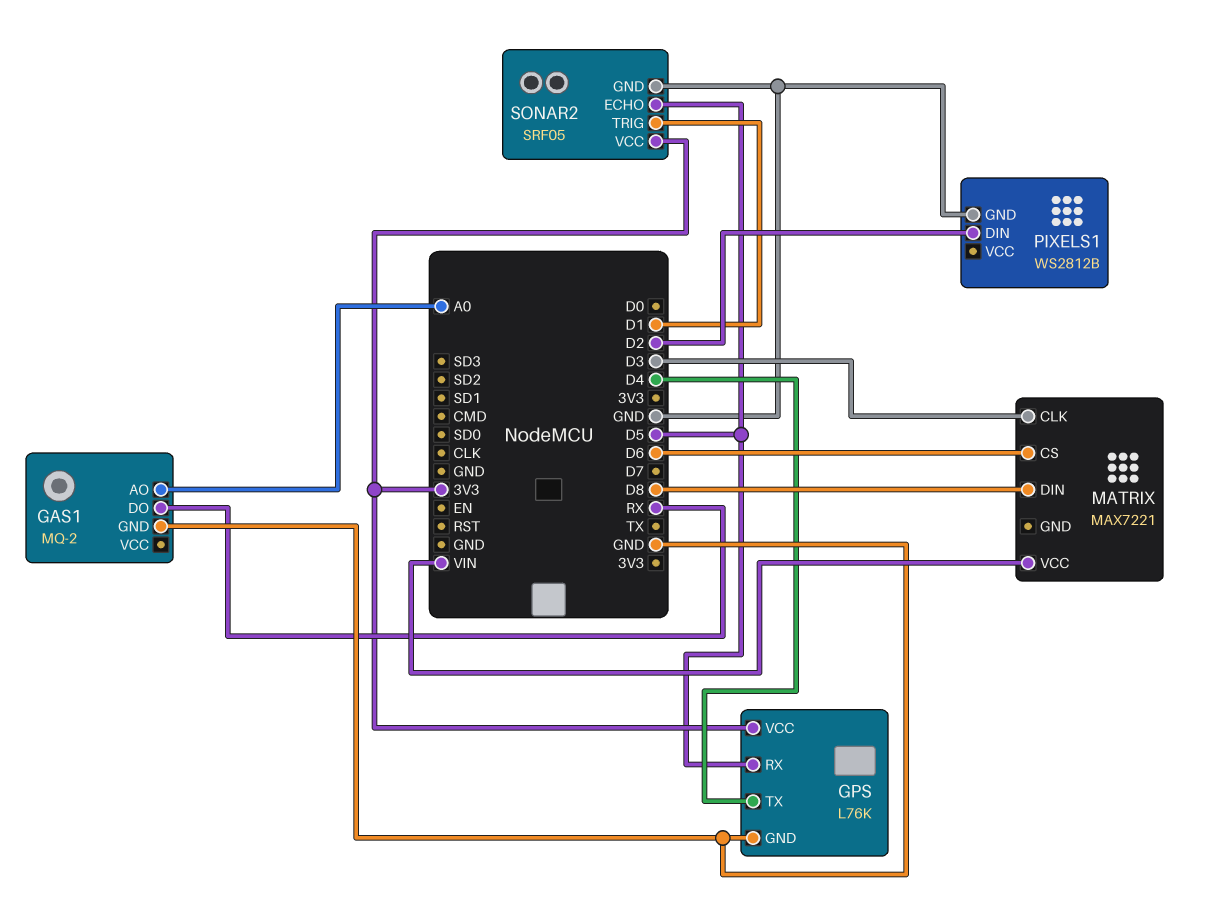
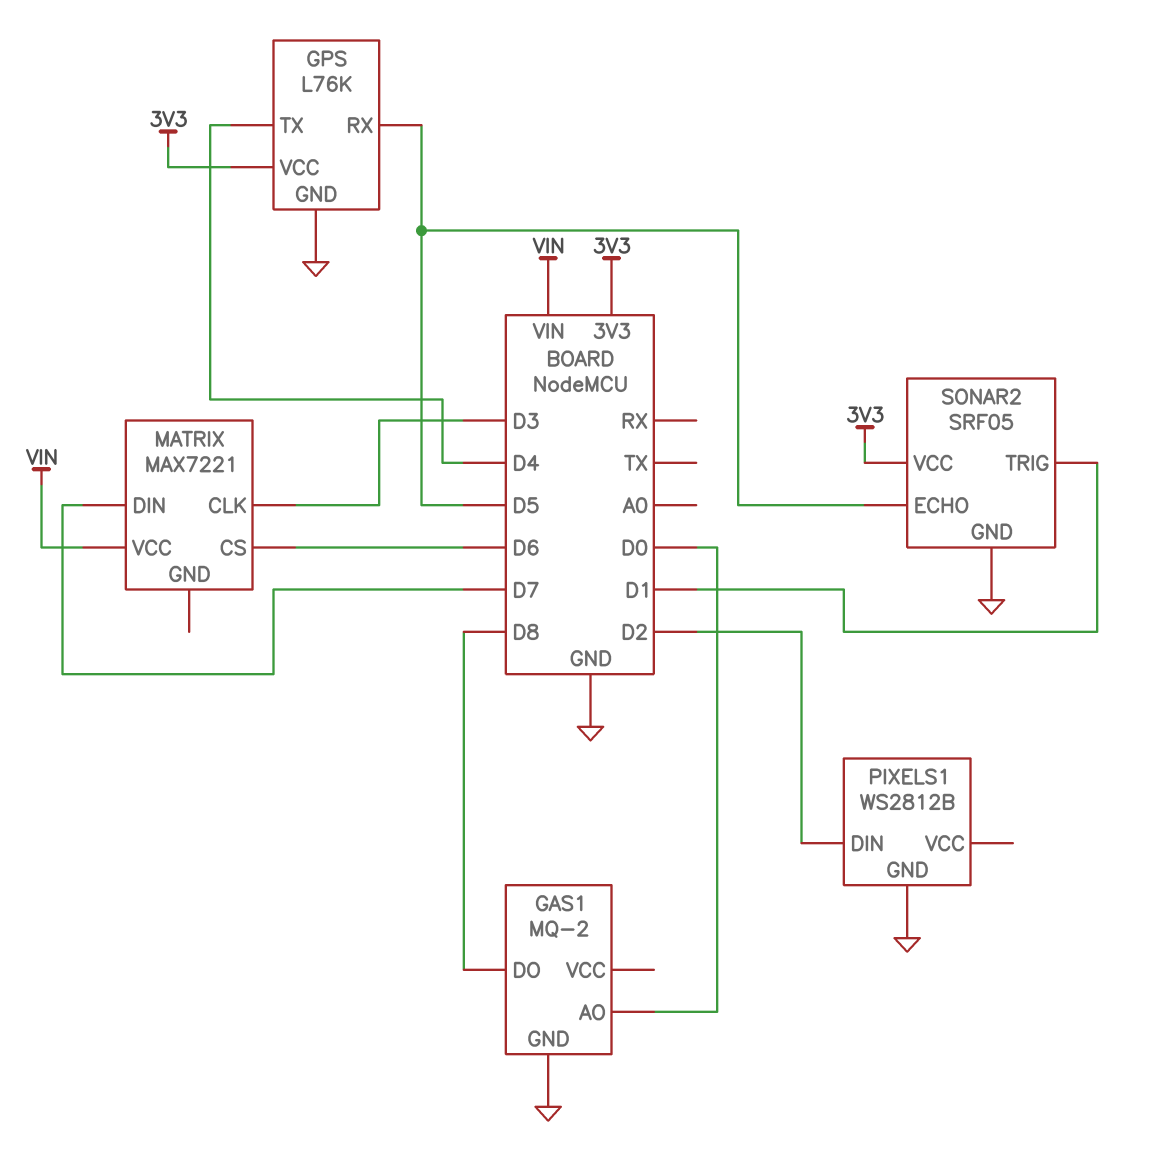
GAS1 pin AO: A0 -> D0
GAS1 pin DO: RX -> D8
MATRIX pin DIN: D8 -> D7

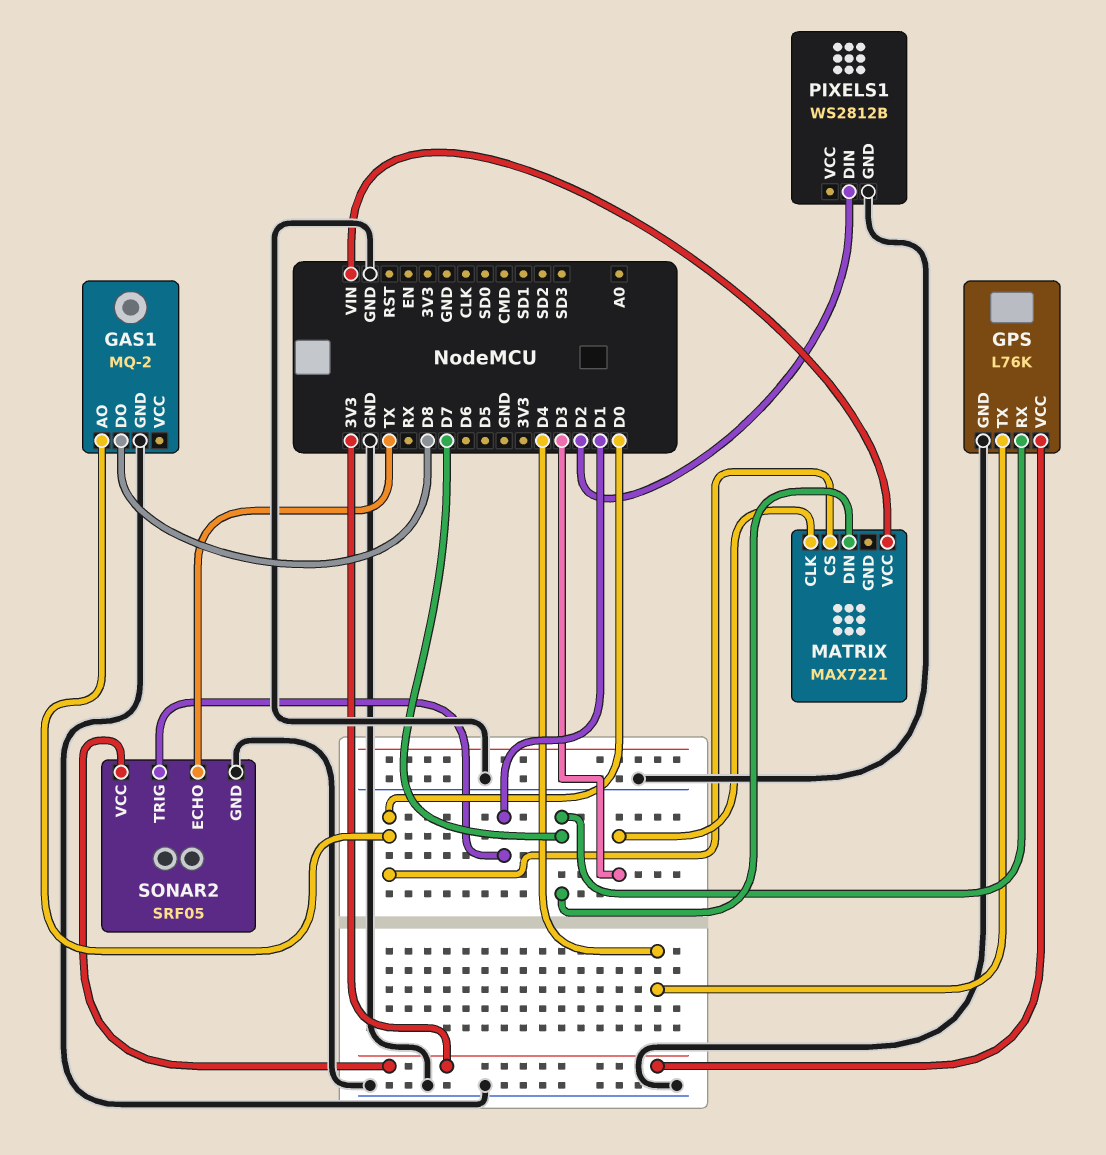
GPS pin RX: D5 -> D7
MATRIX pin CS: D6 -> D0
SONAR2 pin ECHO: D5 -> TX

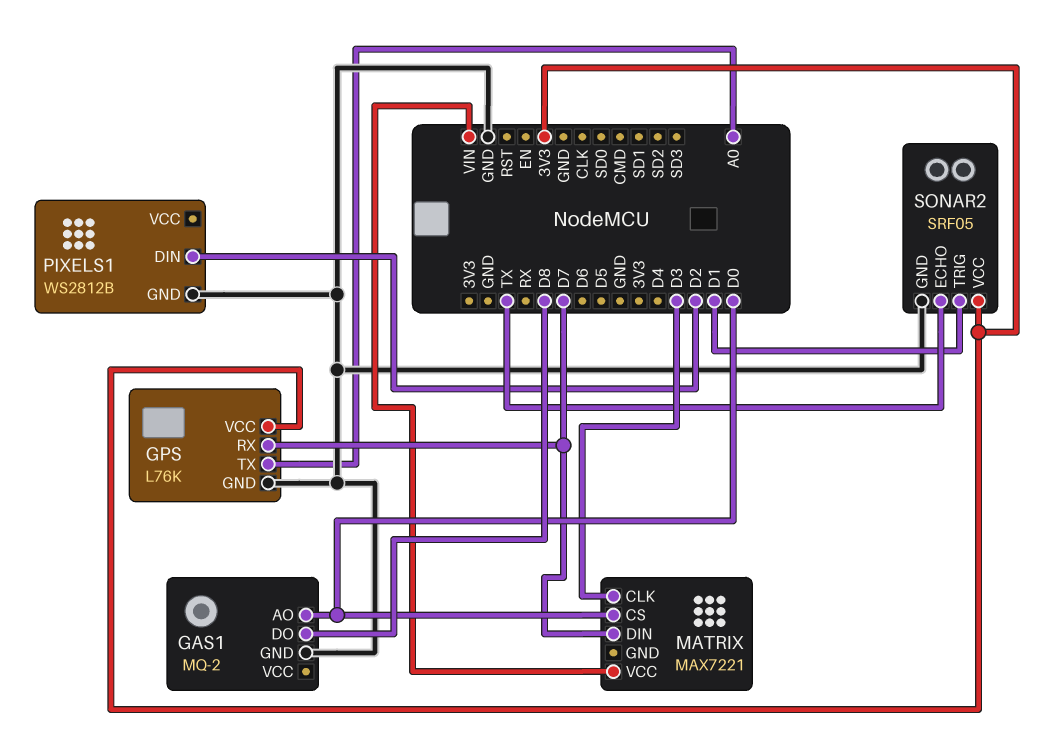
GPS pin TX: D4 -> A0

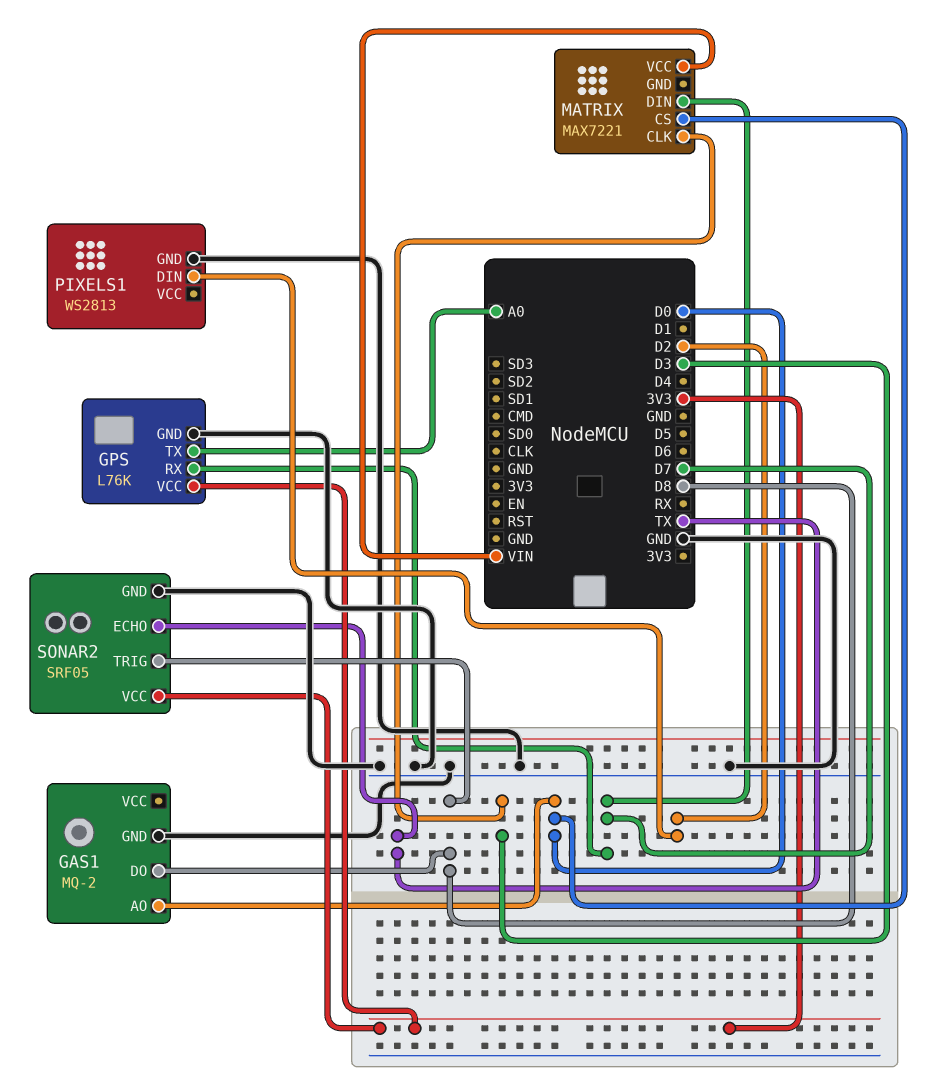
PIXELS1: WS2812B -> WS2813
SONAR2 pin TRIG: D1 -> D8

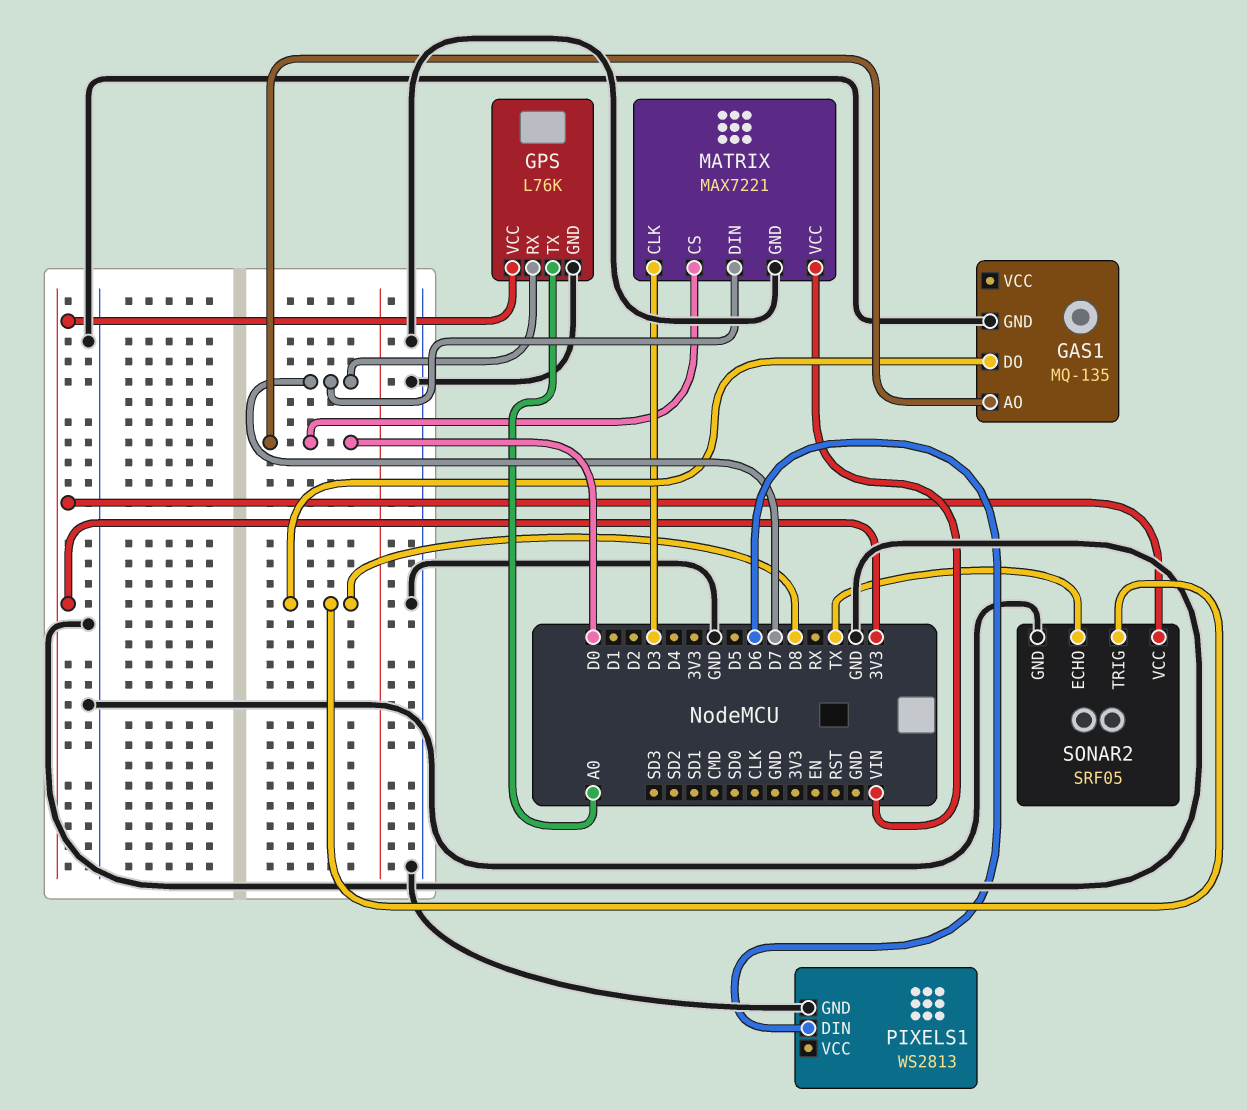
GAS1: MQ-2 -> MQ-135
MATRIX pin GND: none -> GND
PIXELS1 pin DIN: D2 -> D6

